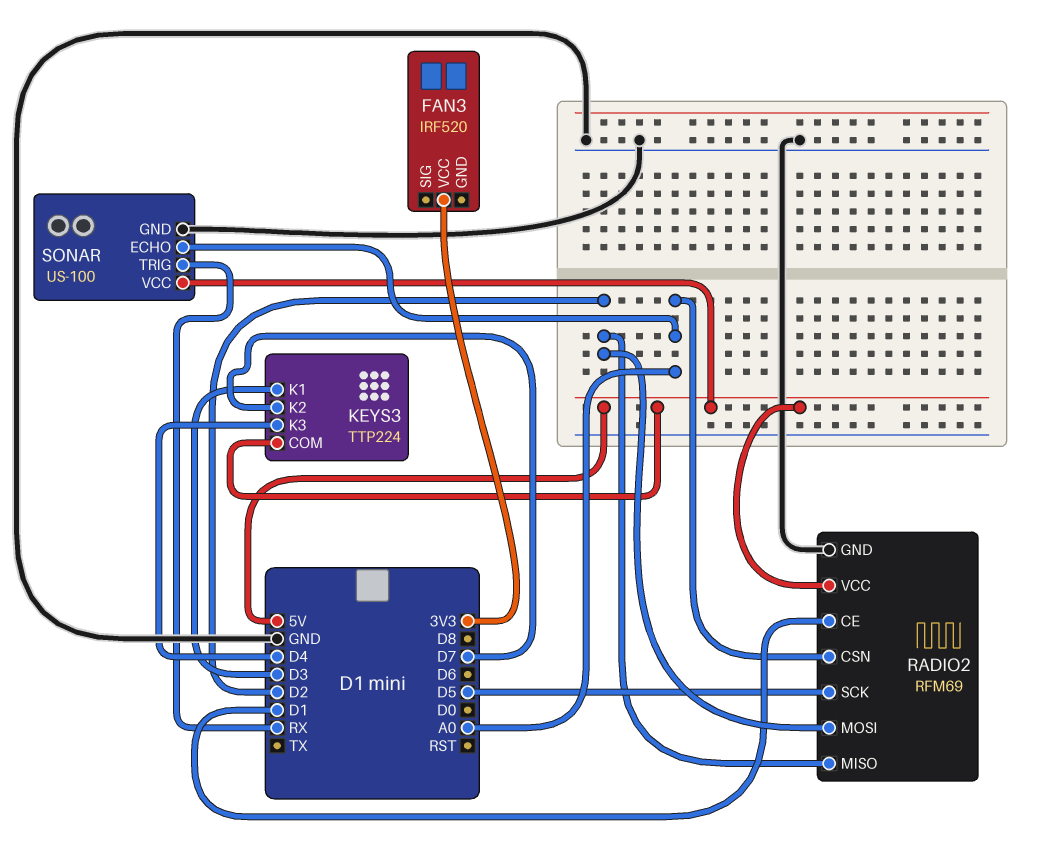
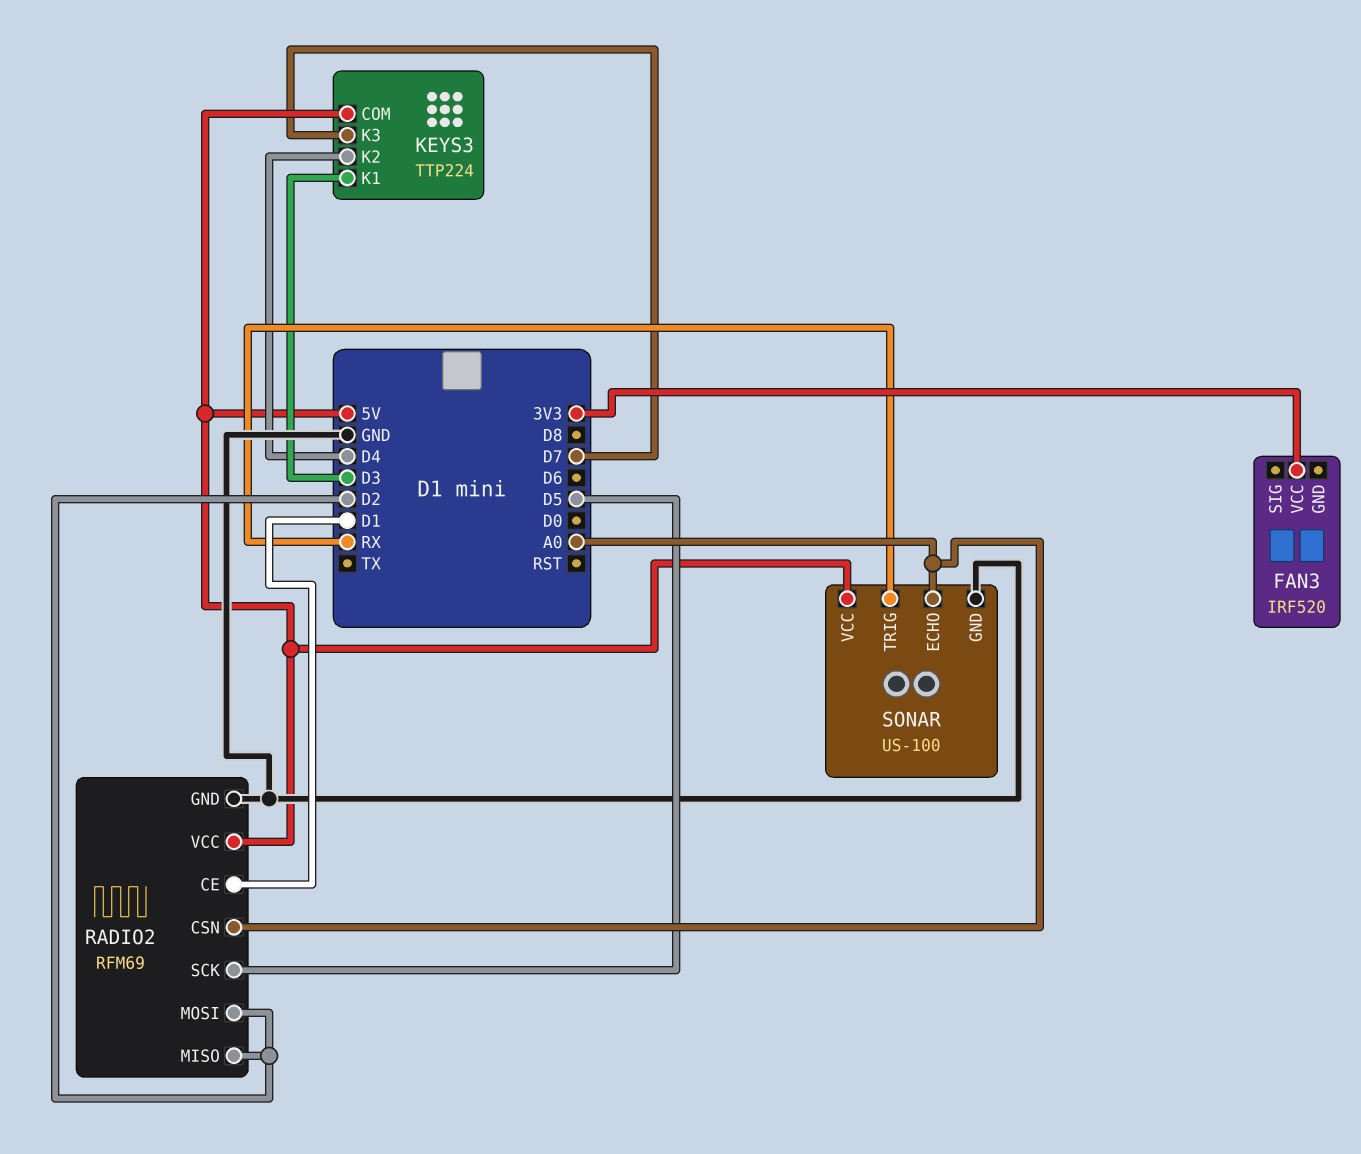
KEYS3 pin K2: D7 -> D4
KEYS3 pin K3: D4 -> D7

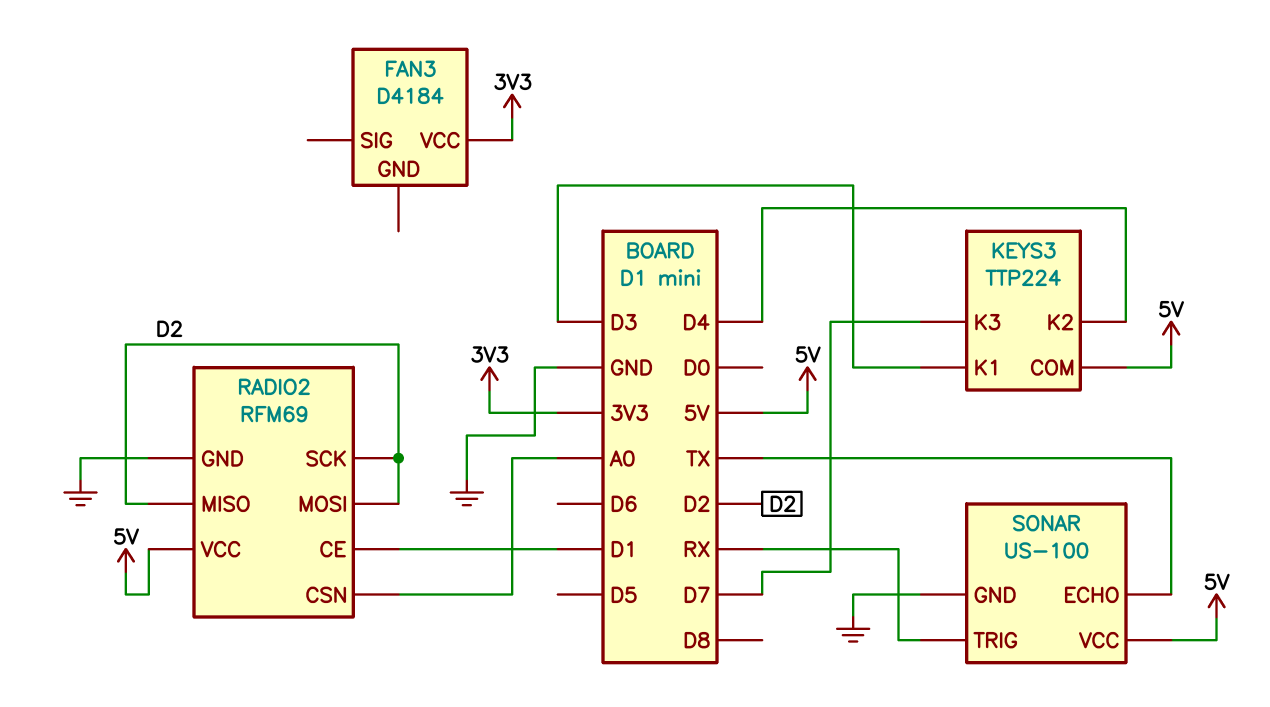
FAN3: IRF520 -> D4184
RADIO2 pin SCK: D5 -> D2
SONAR pin ECHO: A0 -> TX

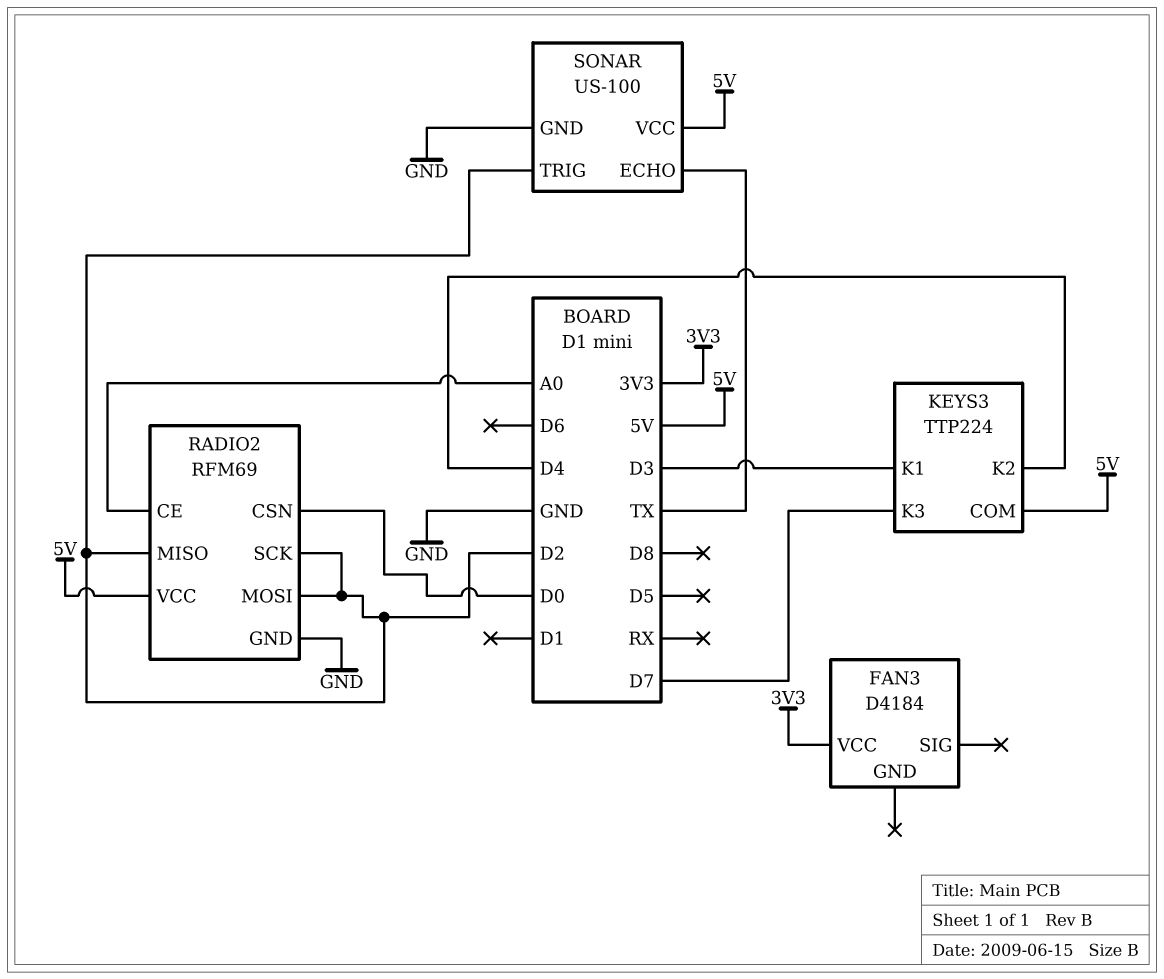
RADIO2 pin CE: D1 -> A0
RADIO2 pin CSN: A0 -> D0
SONAR pin TRIG: RX -> D2

